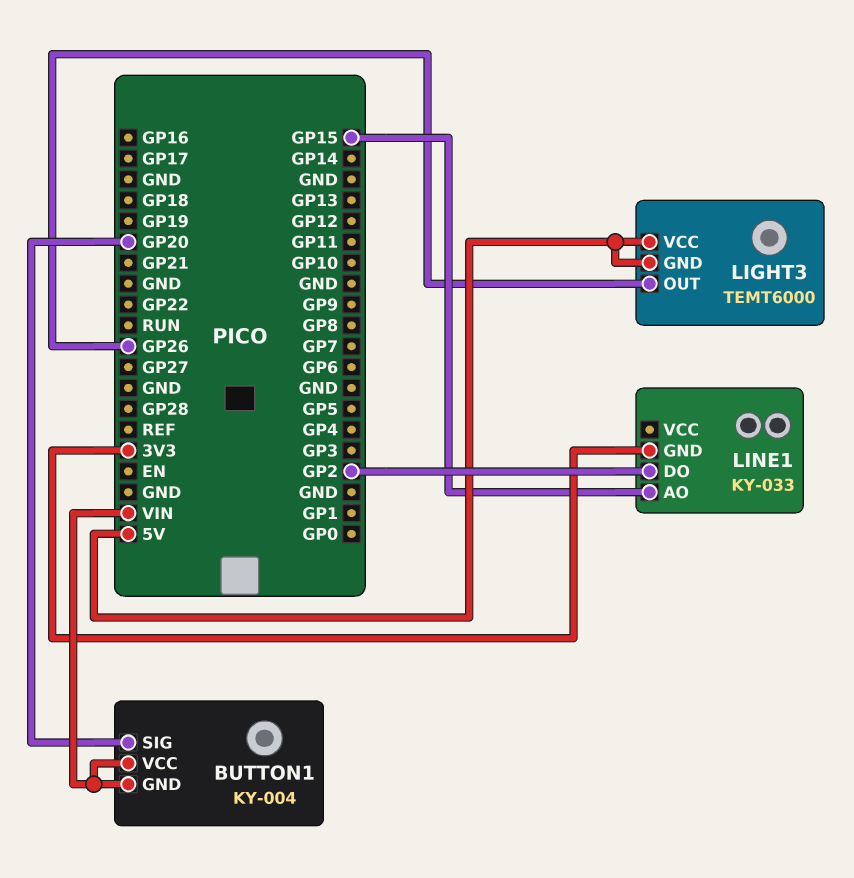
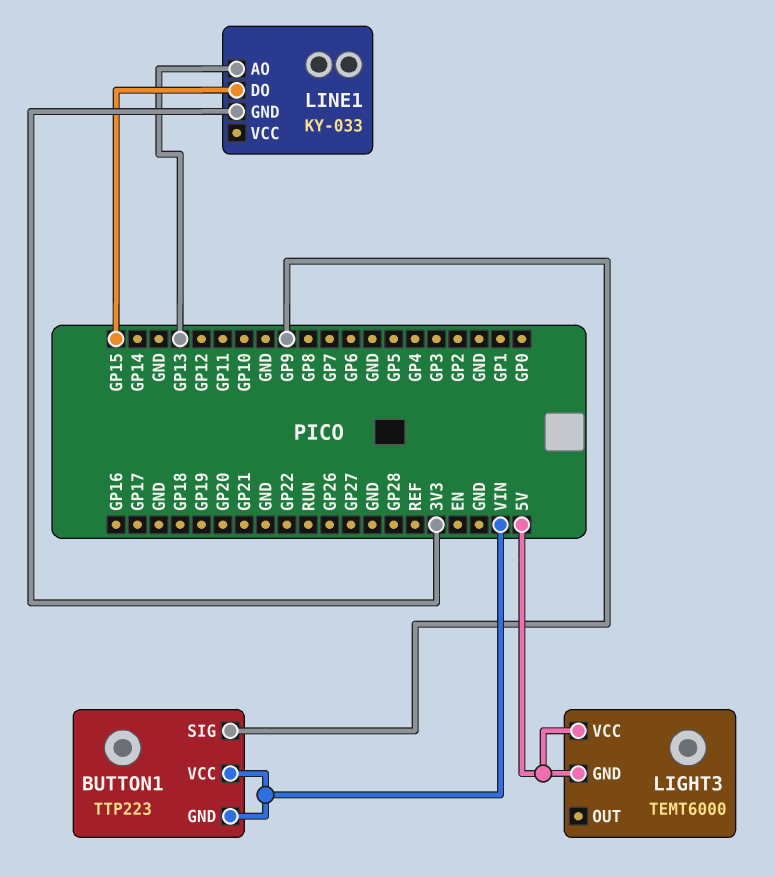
BUTTON1: KY-004 -> TTP223
BUTTON1 pin SIG: GP20 -> GP9
LIGHT3 pin OUT: GP26 -> none
LINE1 pin AO: GP15 -> GP13
LINE1 pin DO: GP2 -> GP15

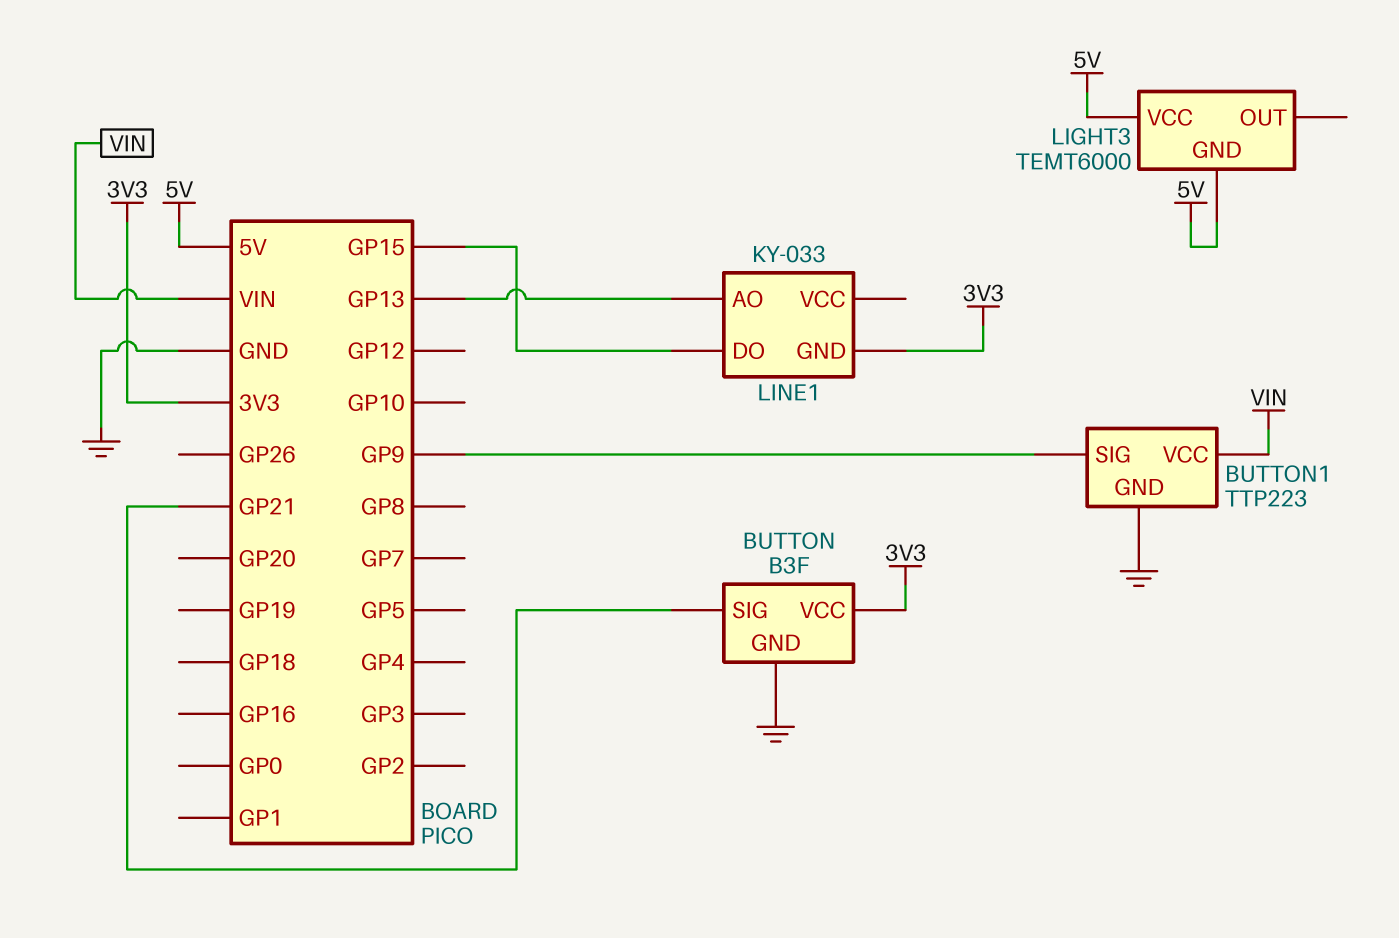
BUTTON: none -> B3F
BUTTON pin GND: none -> GND
BUTTON pin SIG: none -> GP21
BUTTON pin VCC: none -> 3V3
BUTTON1 pin GND: VIN -> GND

